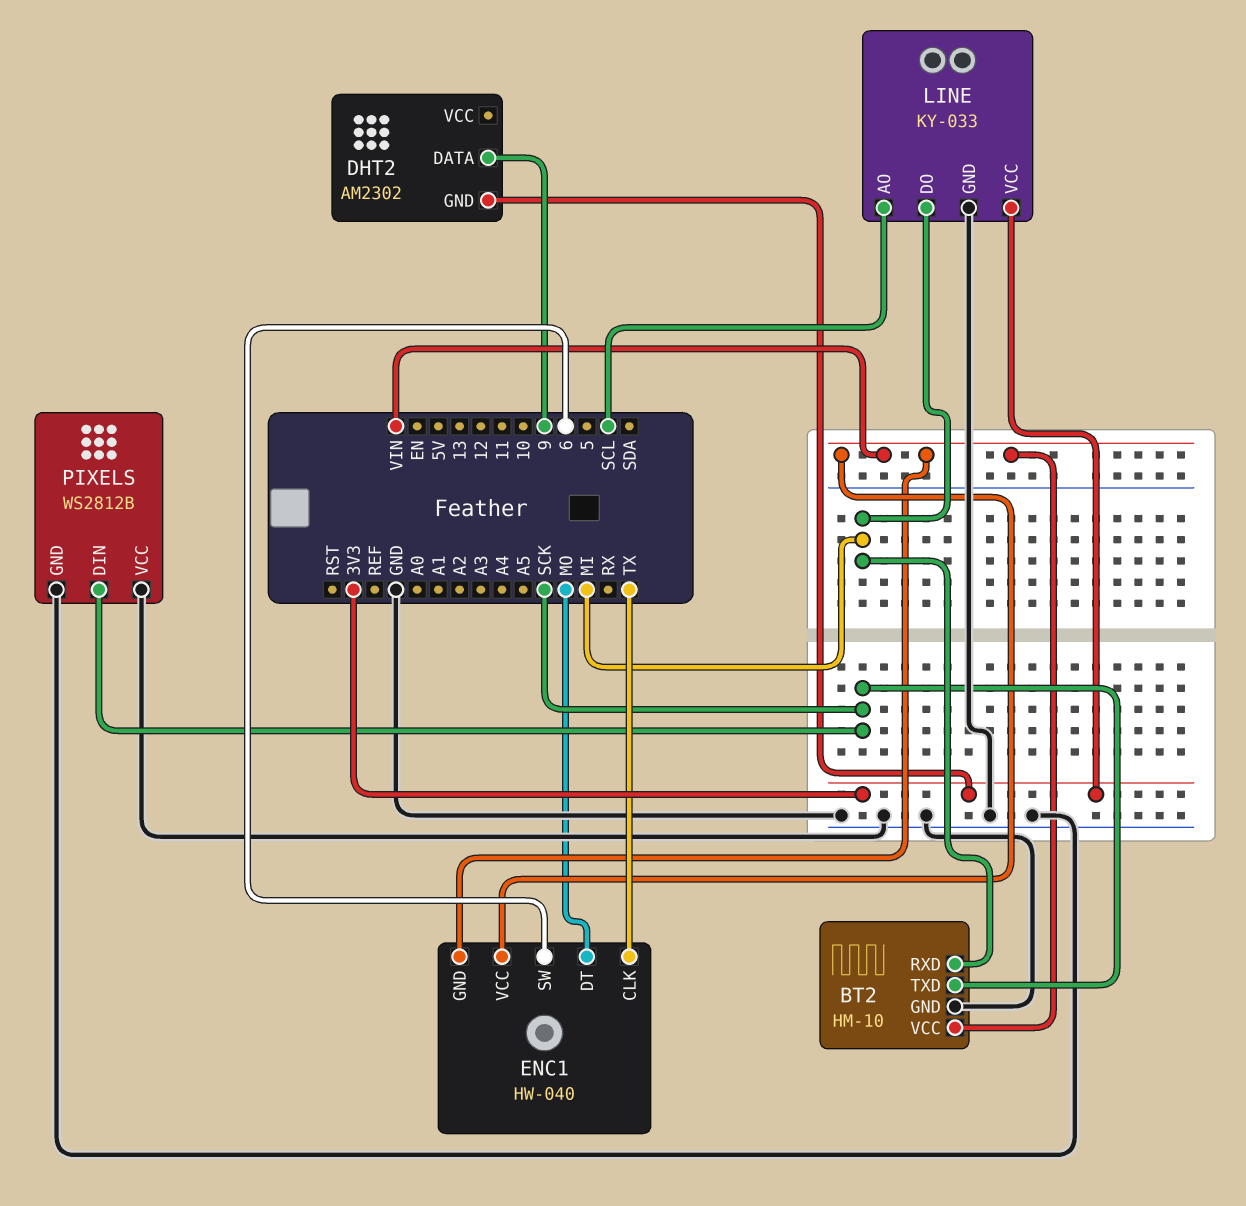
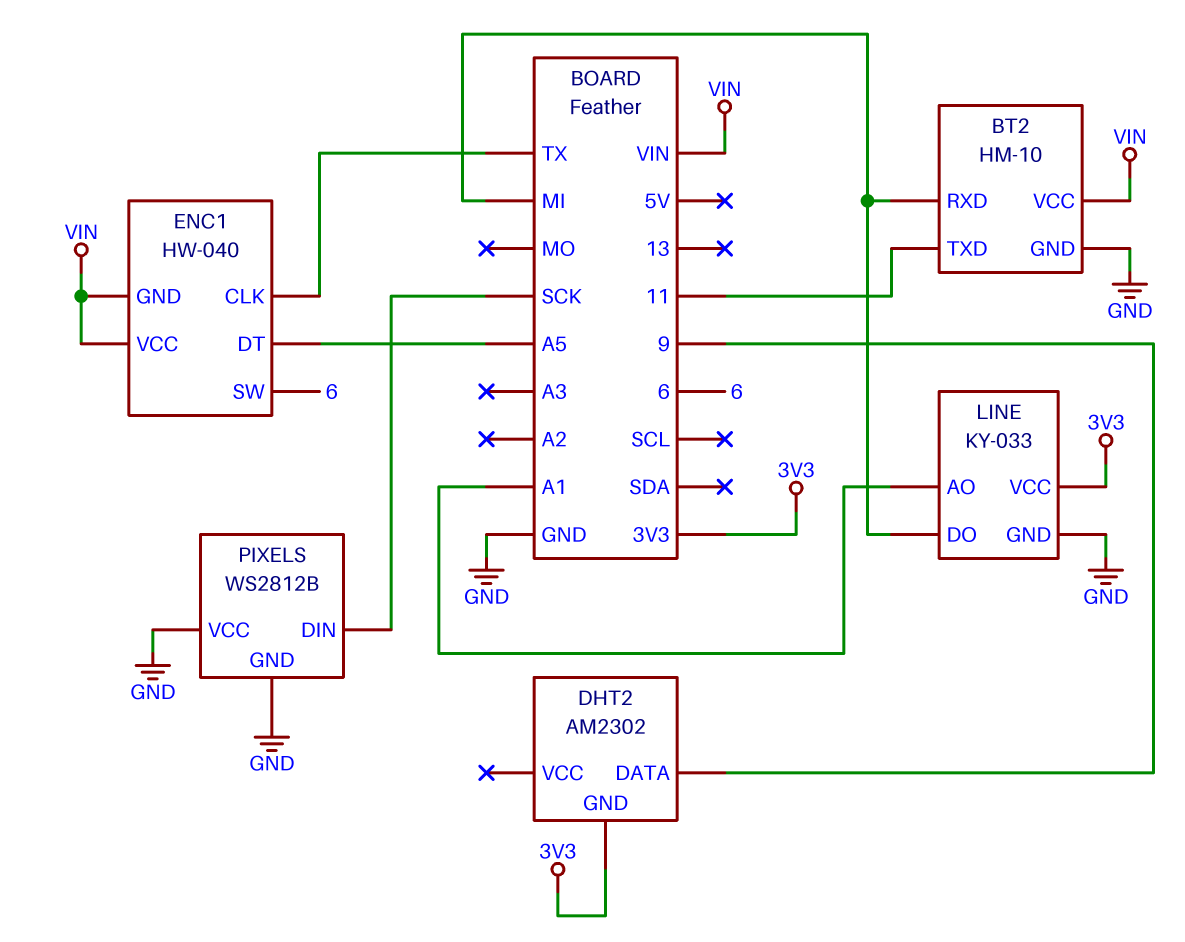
BT2 pin TXD: SCK -> 11
ENC1 pin DT: MO -> A5
LINE pin AO: SCL -> A1

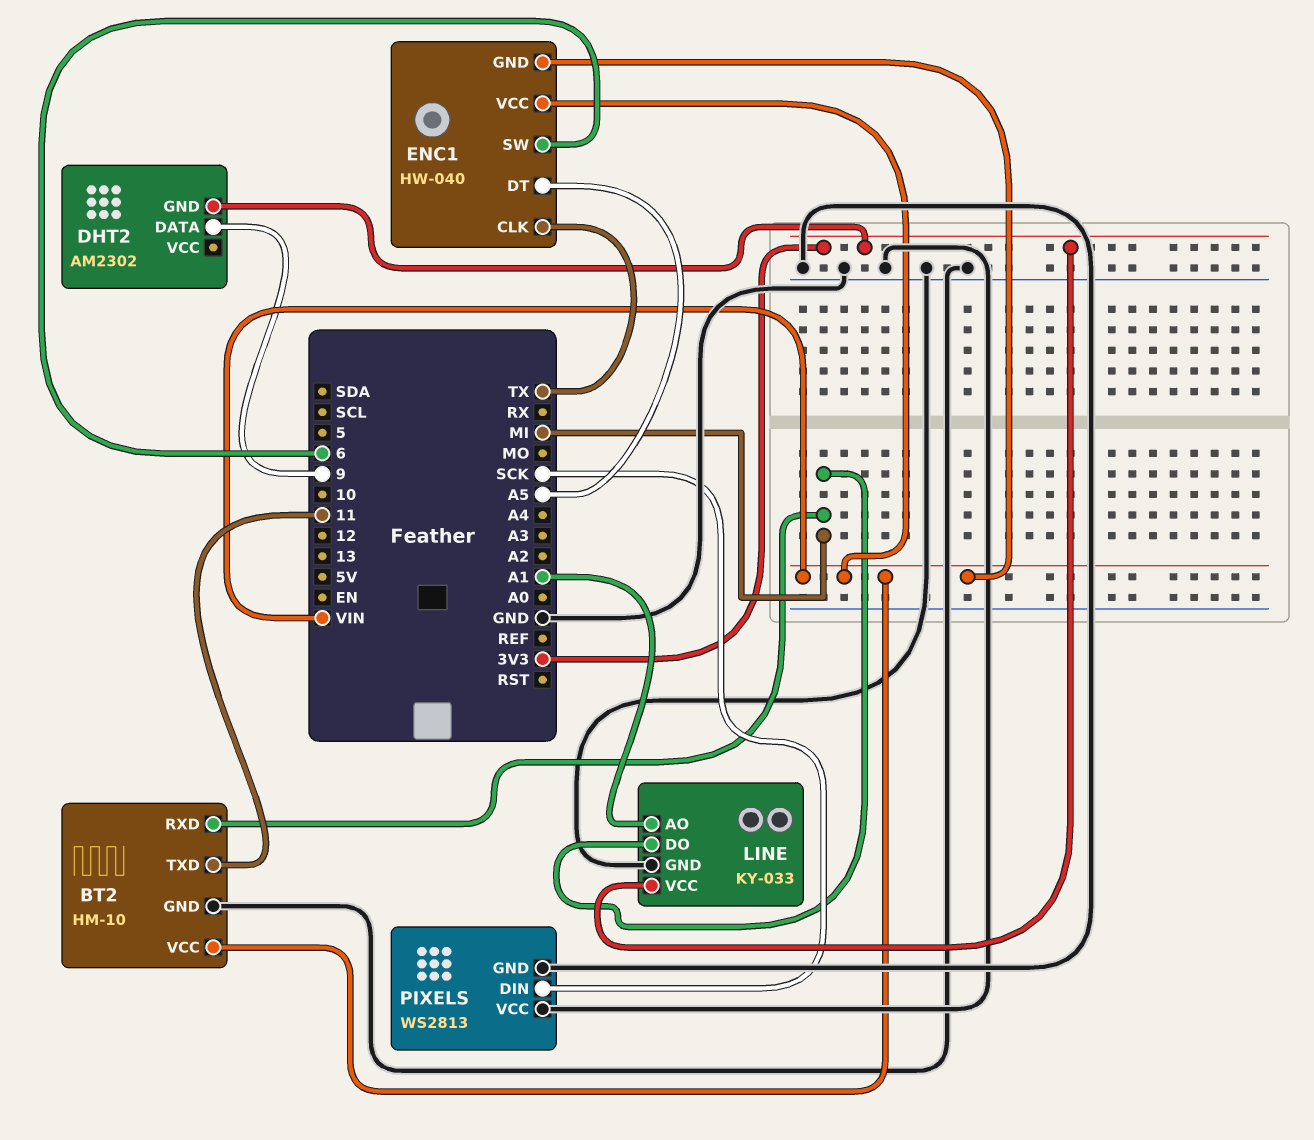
PIXELS: WS2812B -> WS2813

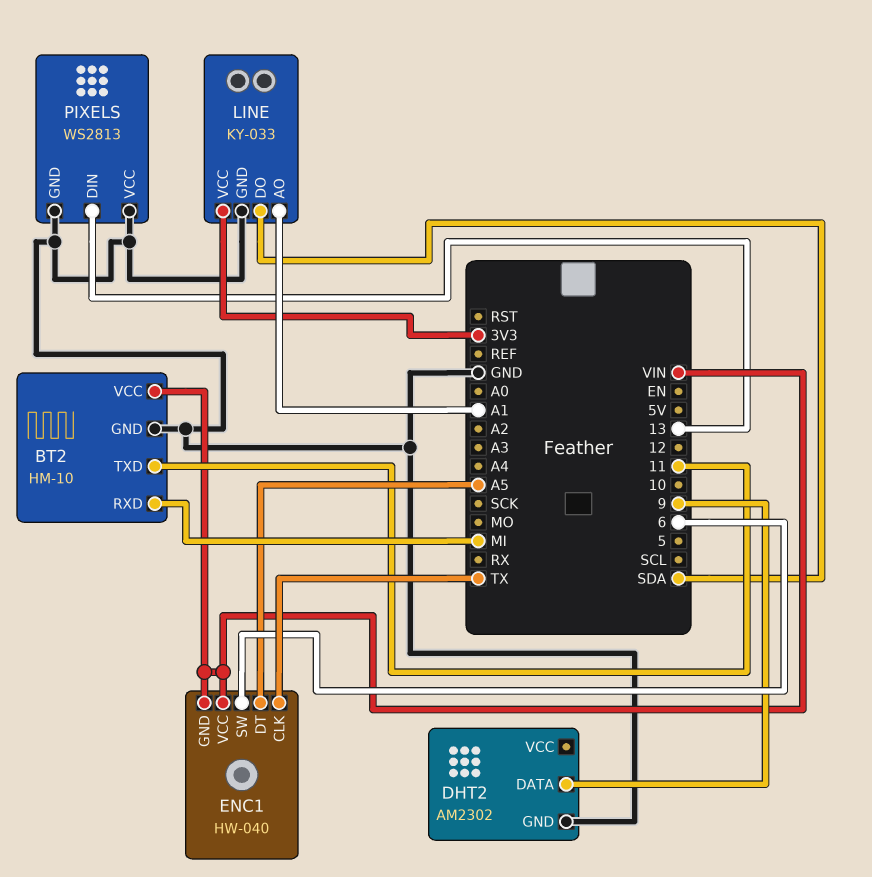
DHT2 pin GND: 3V3 -> GND
LINE pin DO: MI -> SDA
PIXELS pin DIN: SCK -> 13

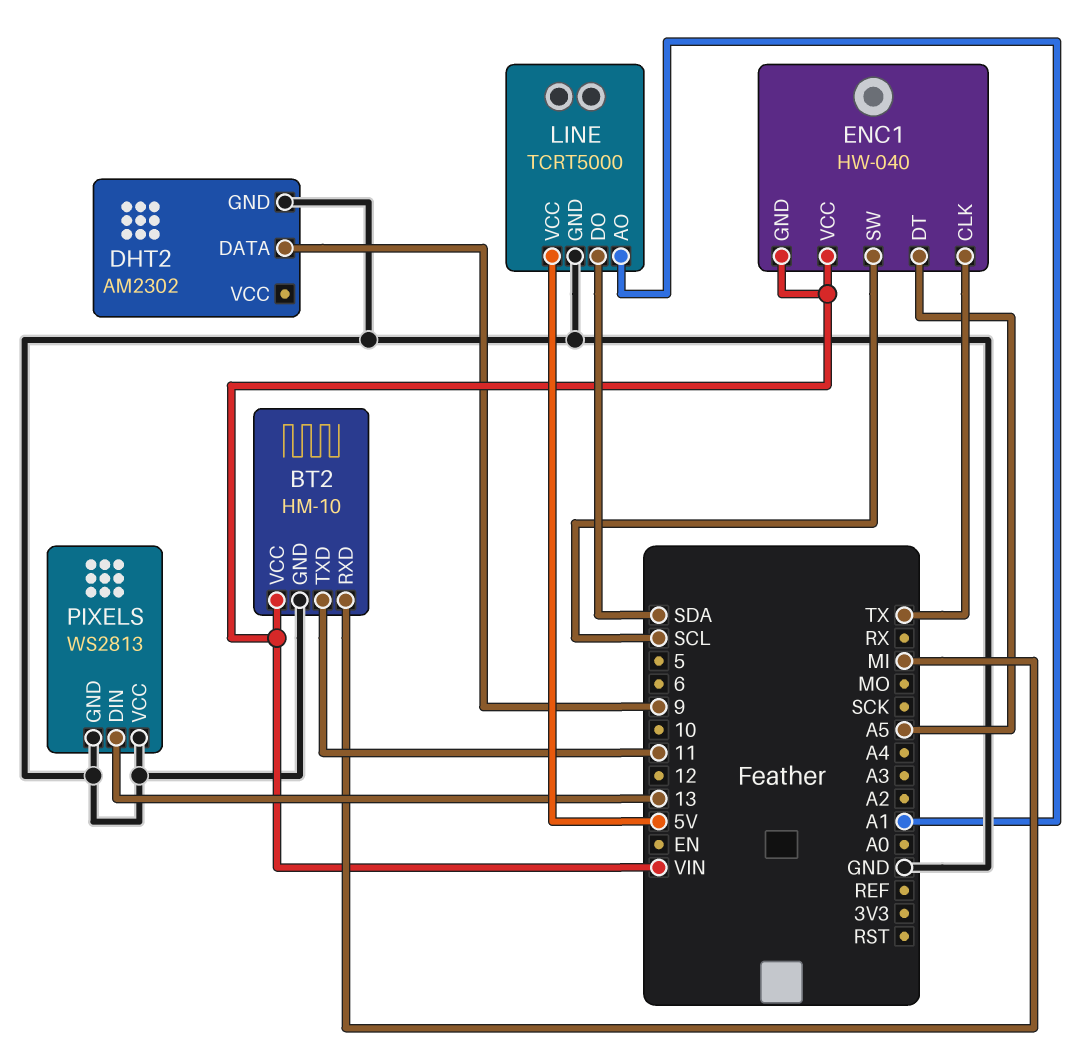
ENC1 pin SW: 6 -> SCL
LINE: KY-033 -> TCRT5000
LINE pin VCC: 3V3 -> 5V

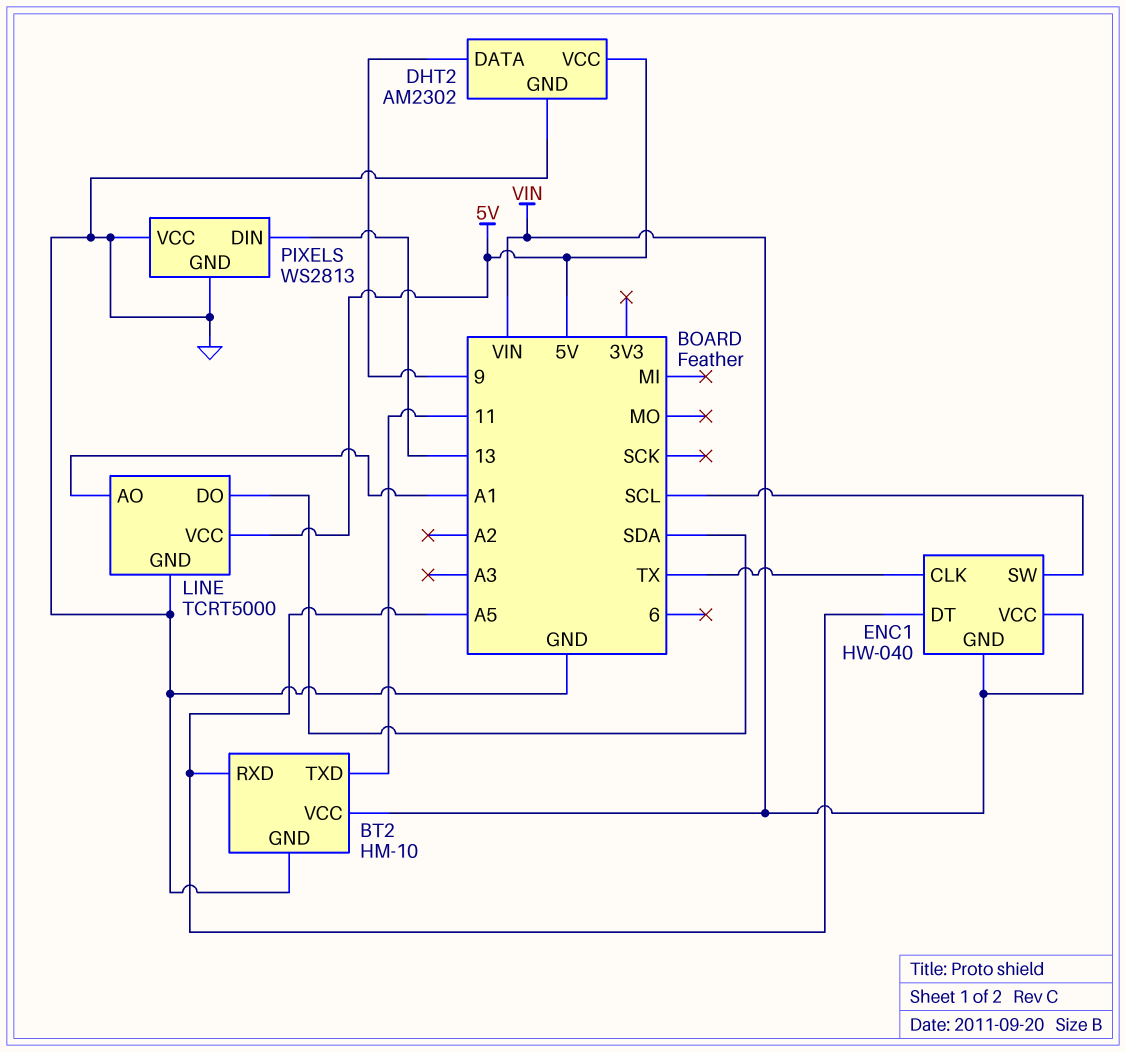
BT2 pin RXD: MI -> A5
DHT2 pin VCC: none -> 5V

